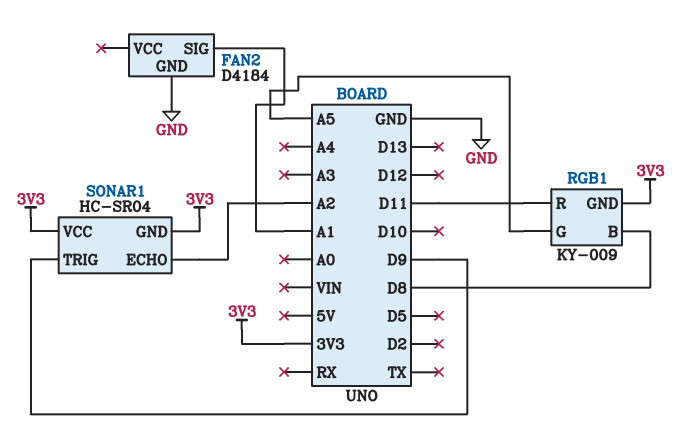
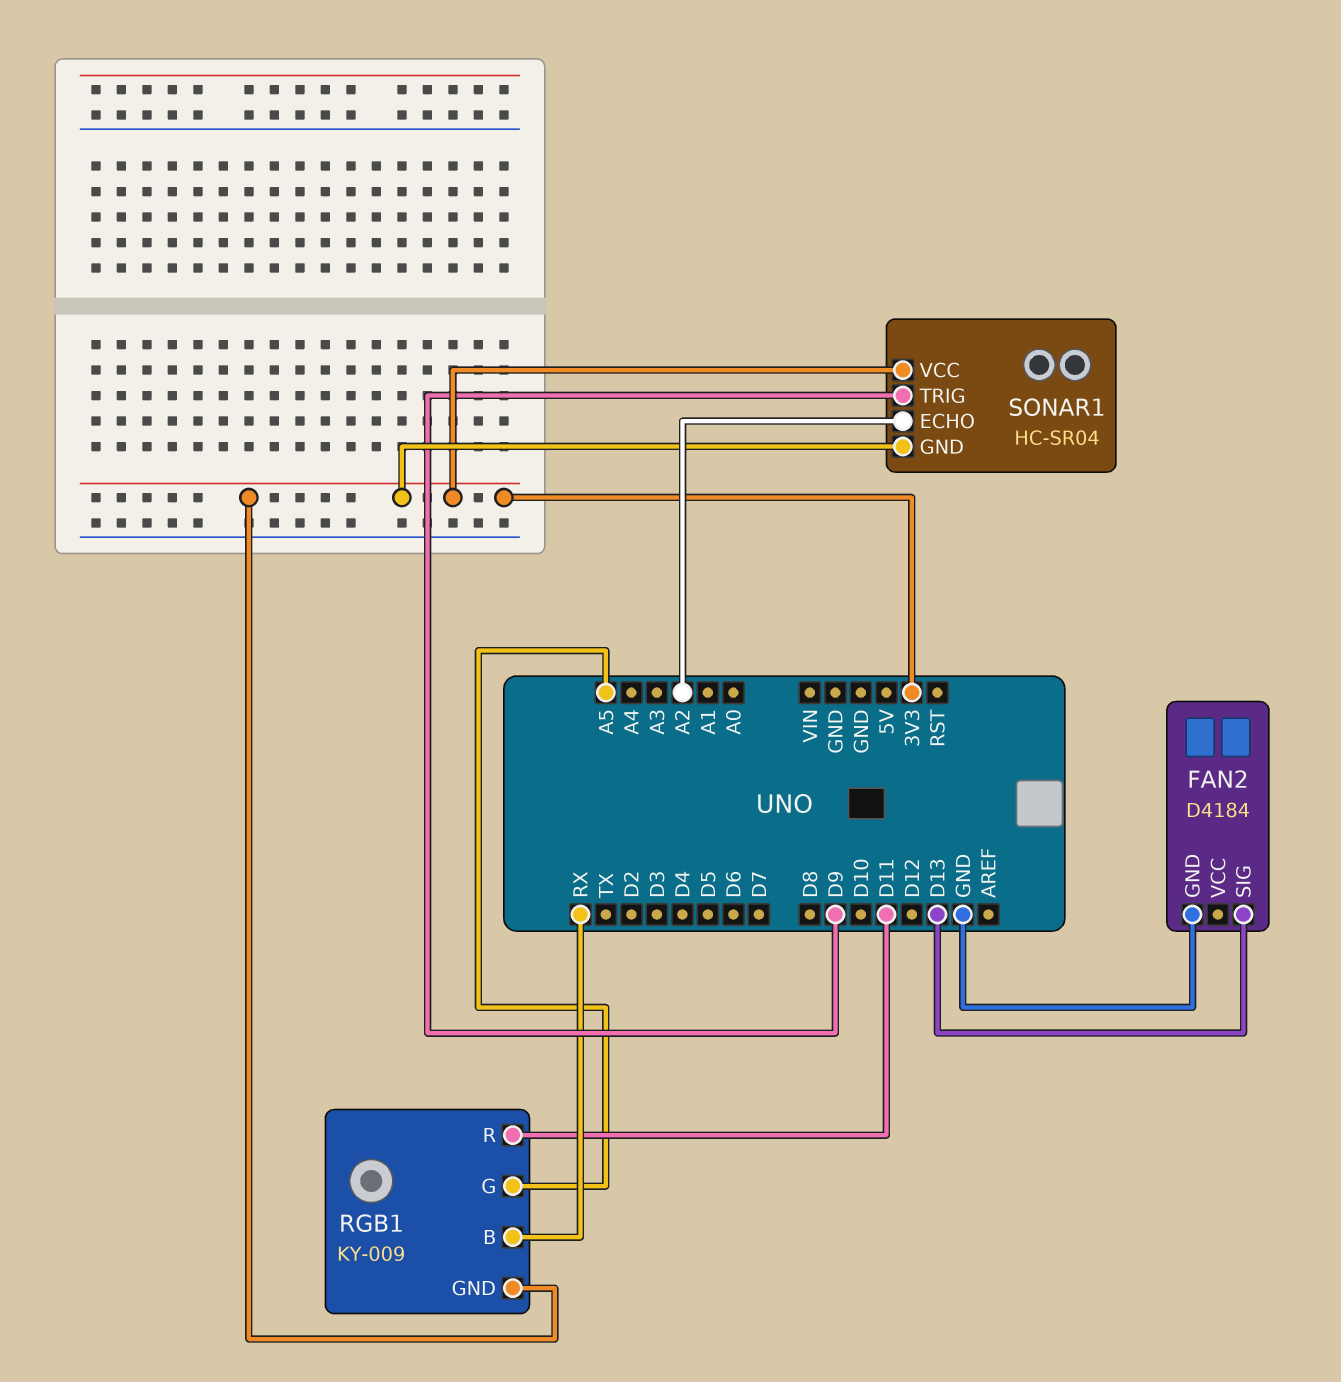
FAN2 pin SIG: A1 -> D13
RGB1 pin B: D8 -> RX

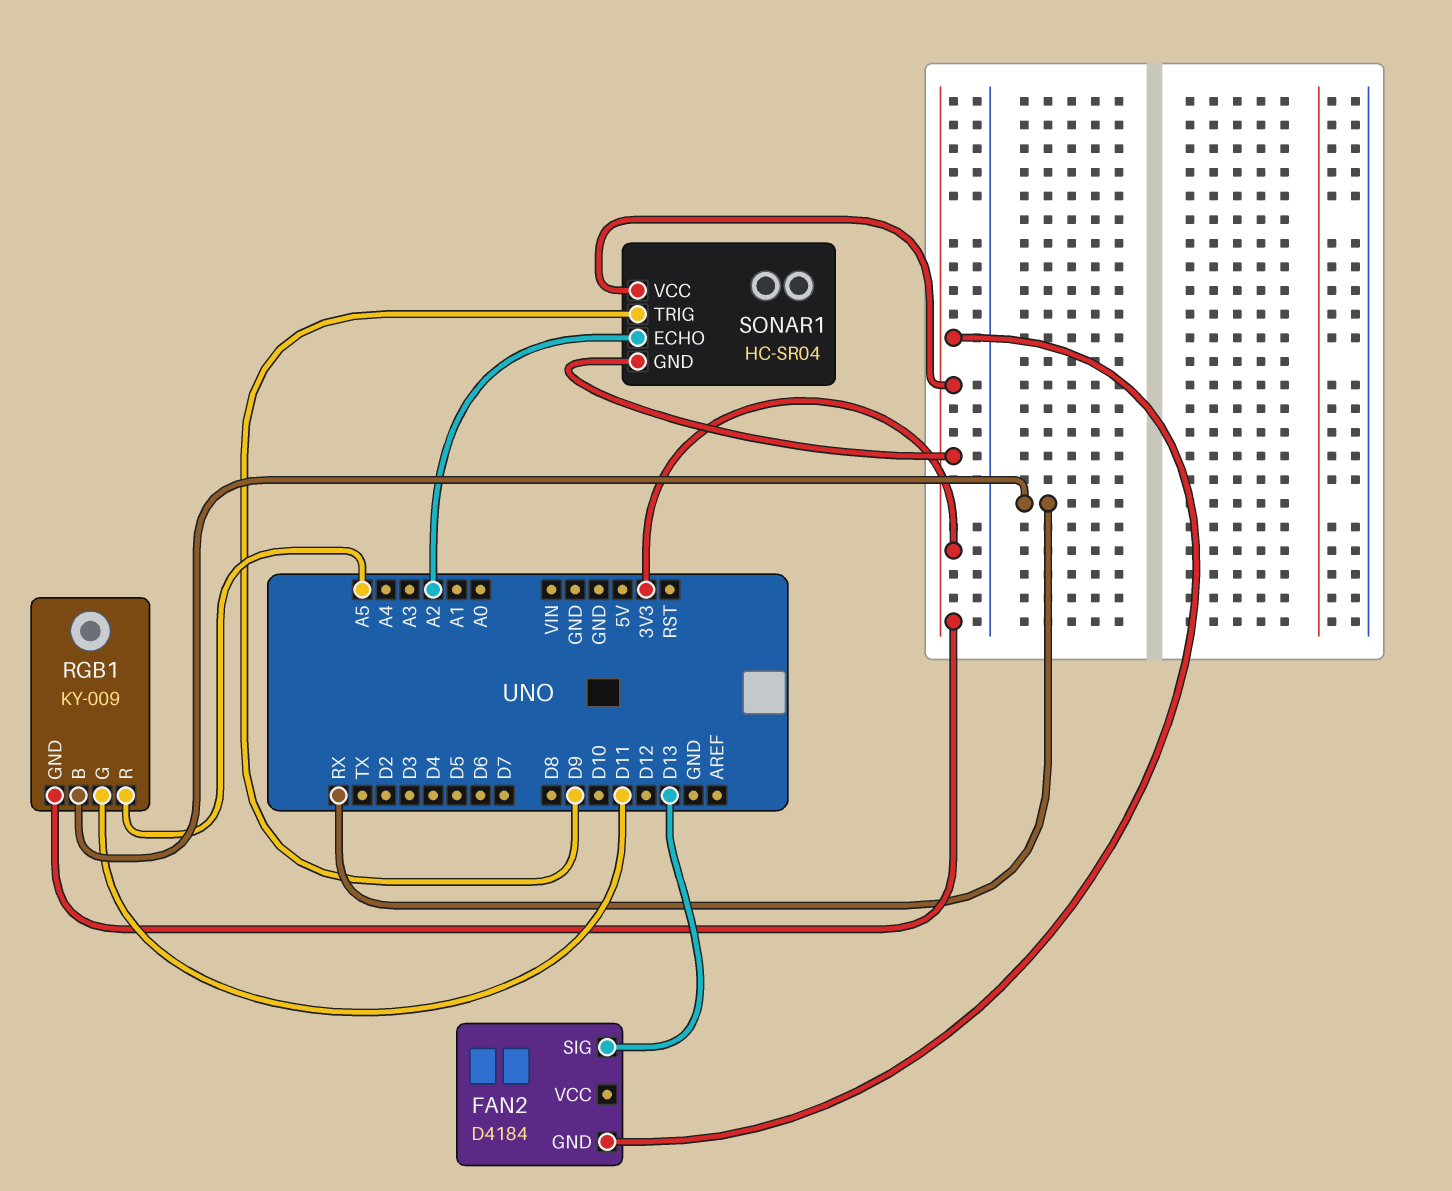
FAN2 pin GND: GND -> 3V3
RGB1 pin G: A5 -> D11
RGB1 pin R: D11 -> A5

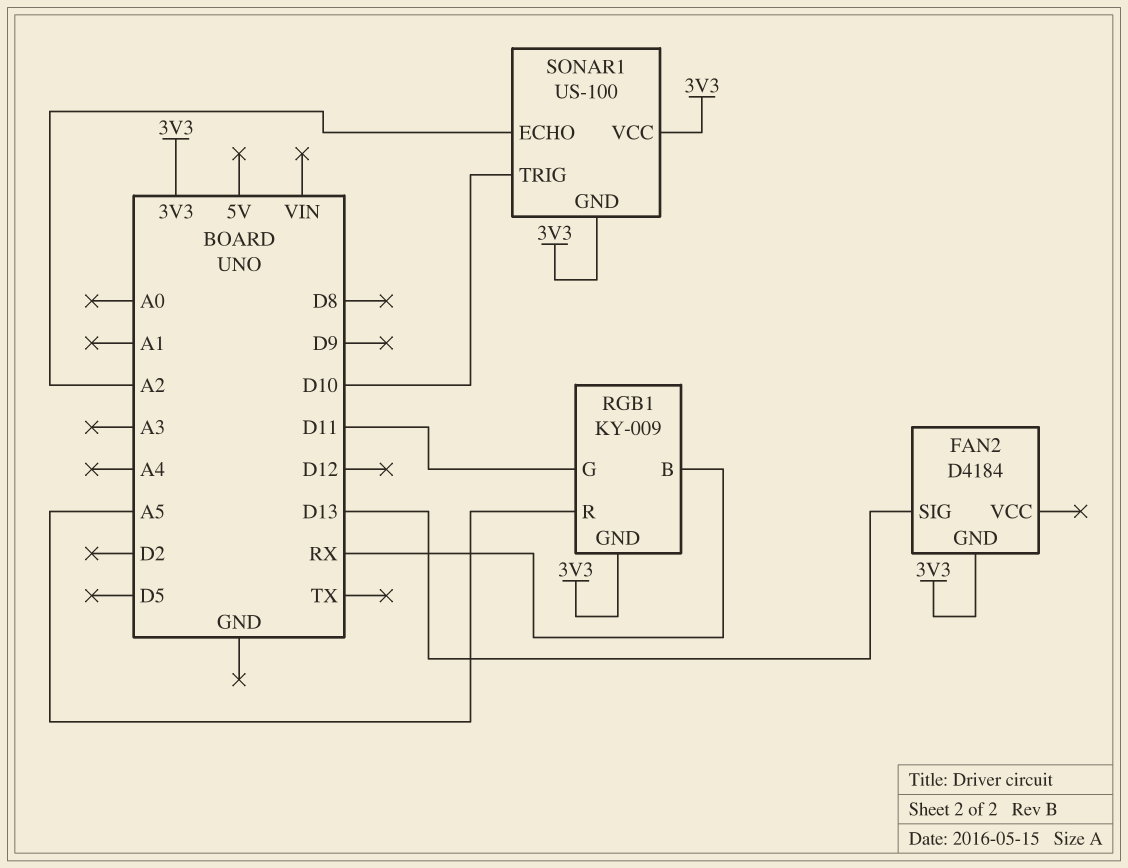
SONAR1: HC-SR04 -> US-100
SONAR1 pin TRIG: D9 -> D10

